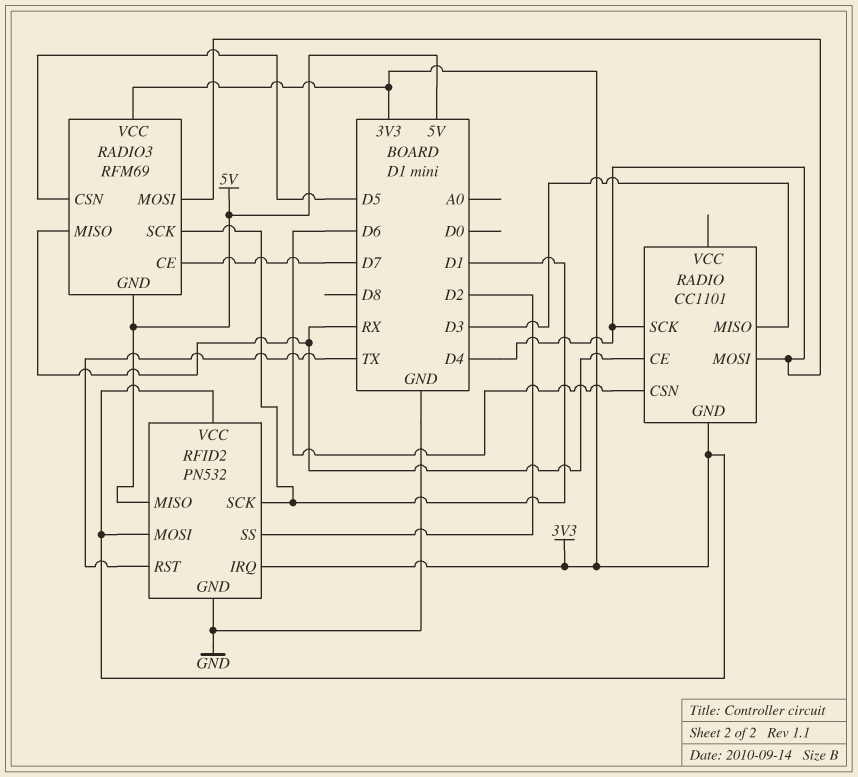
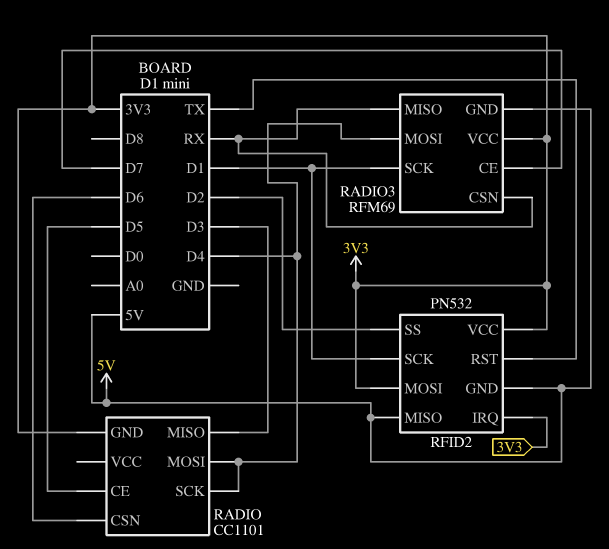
RADIO pin CE: RX -> D5
RADIO3 pin CSN: D5 -> RX
RFID2 pin GND: GND -> 5V

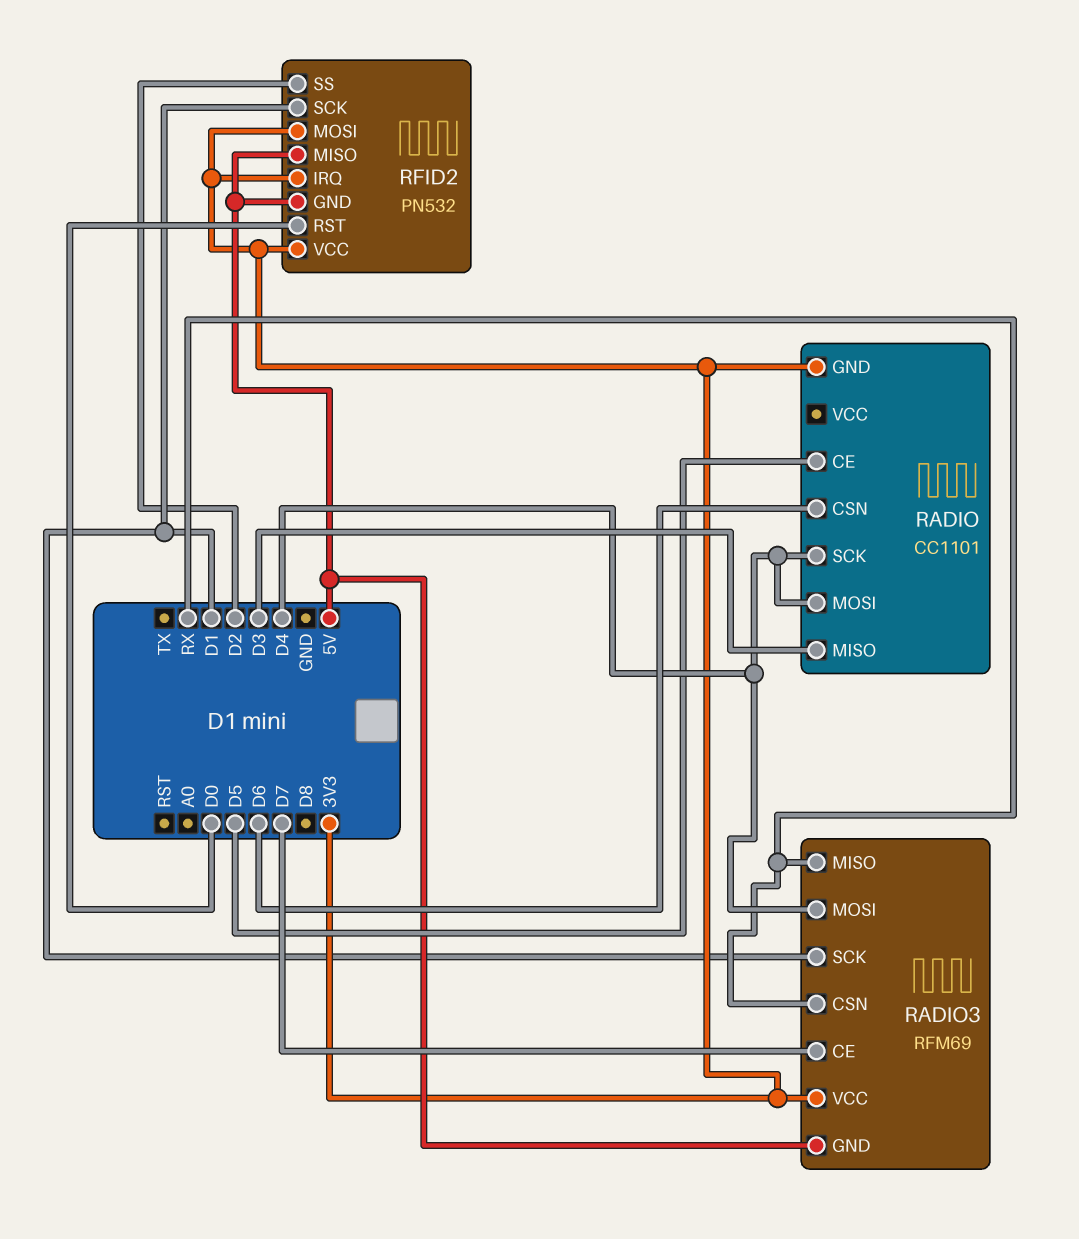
RFID2 pin RST: TX -> D0

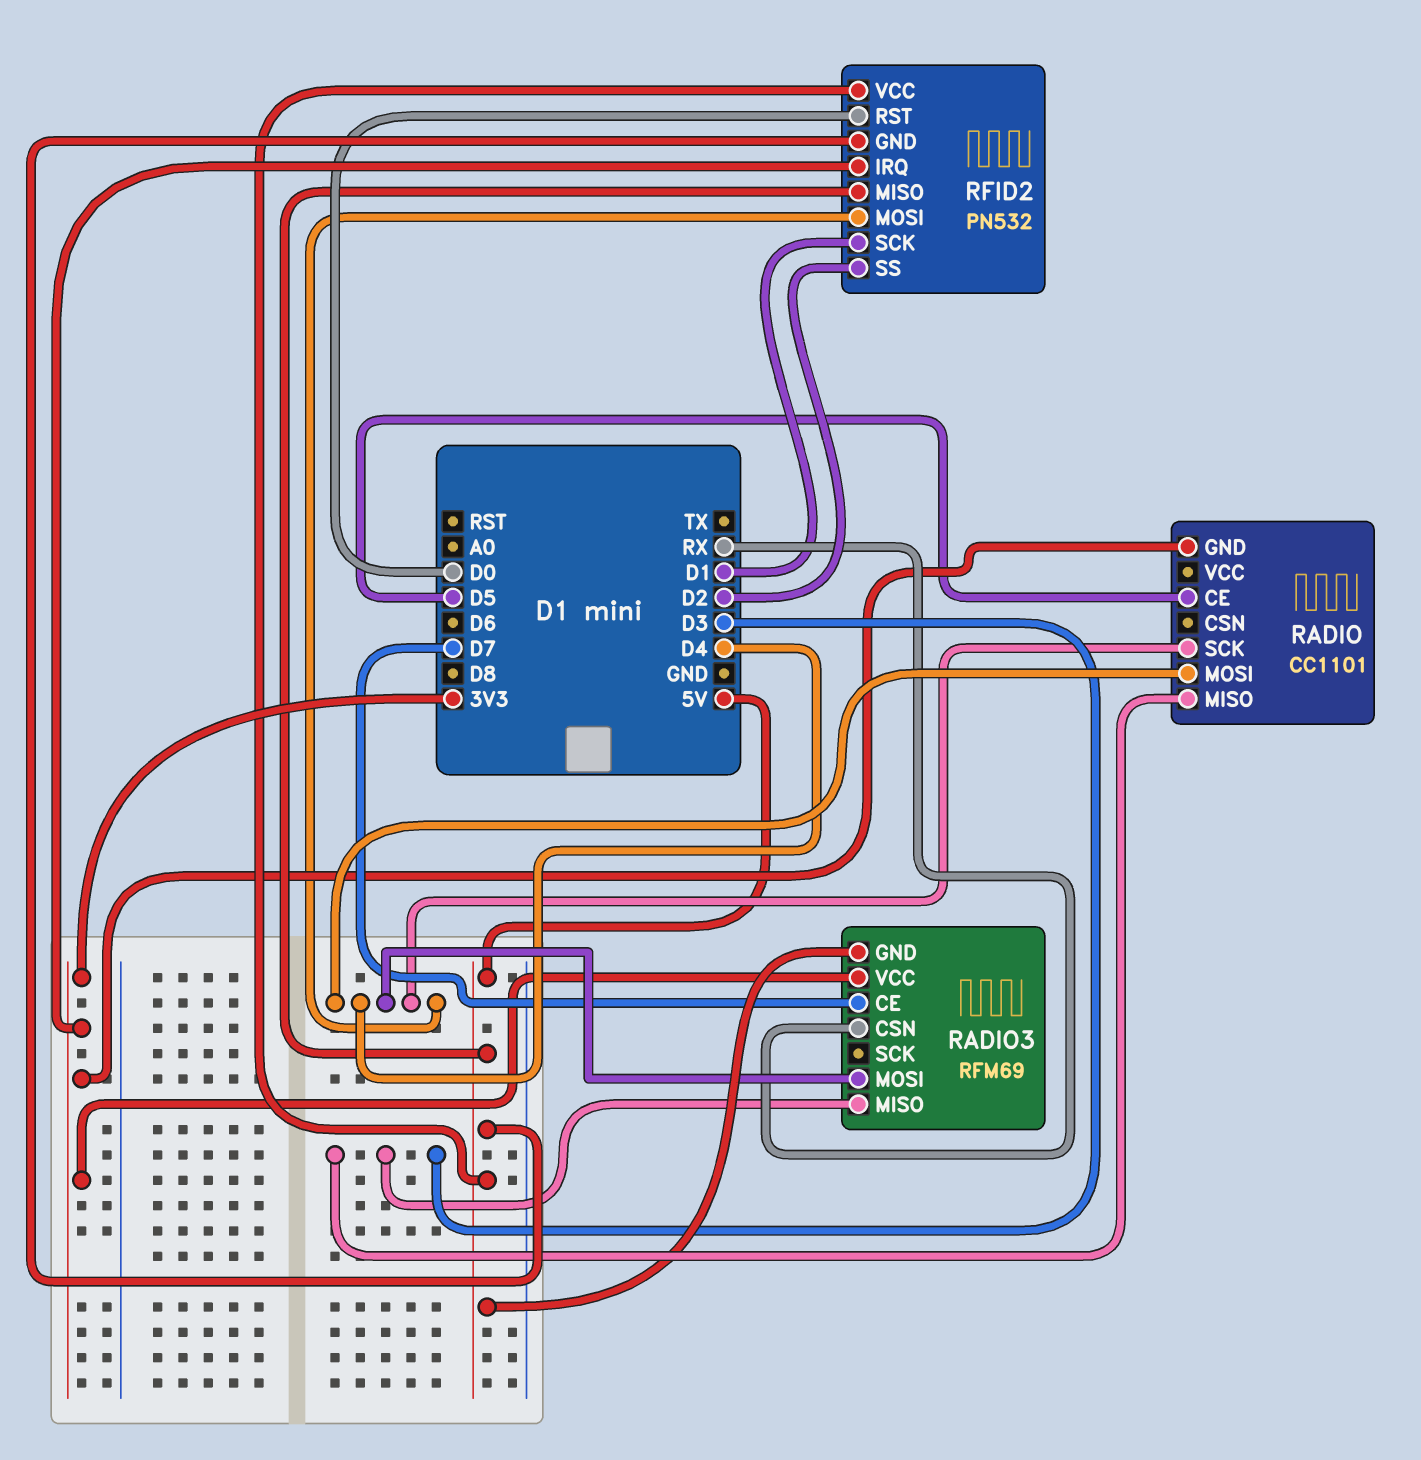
RADIO pin CSN: D6 -> none
RADIO3 pin MISO: RX -> D3
RADIO3 pin SCK: D1 -> none
RFID2 pin MOSI: 3V3 -> D4
RFID2 pin VCC: 3V3 -> 5V

